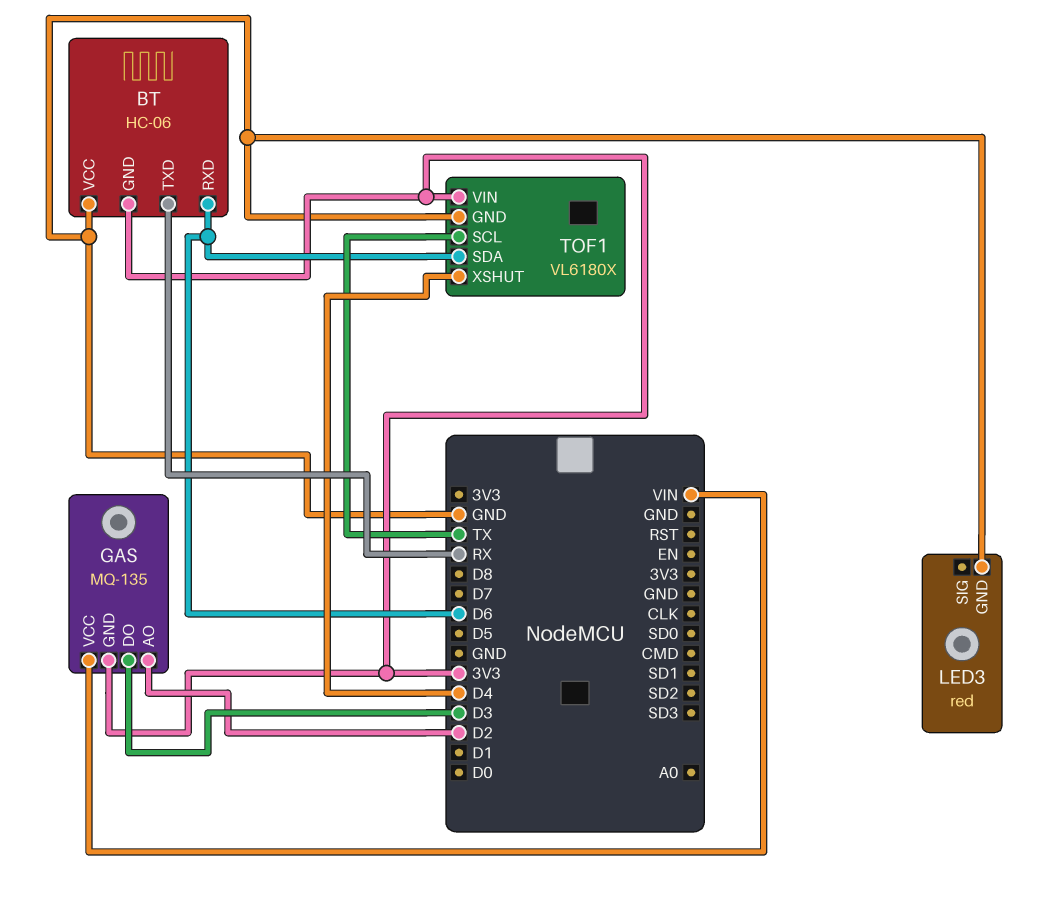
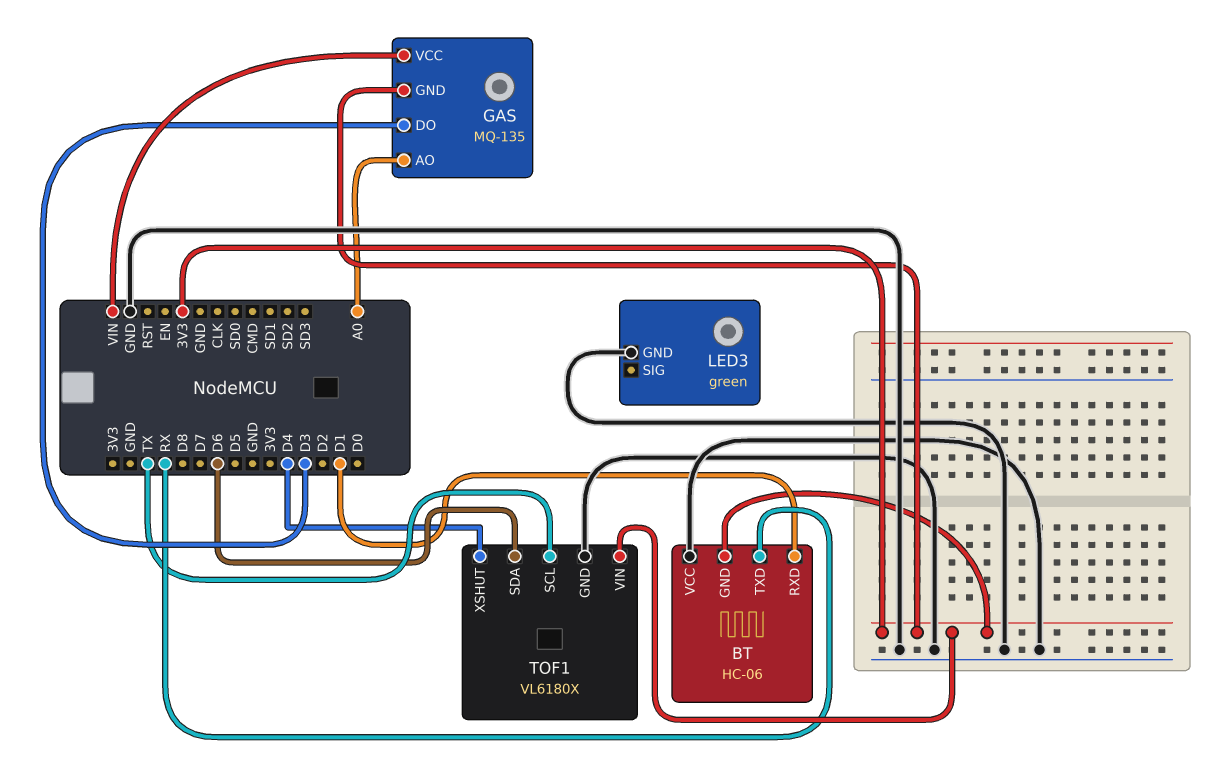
BT pin RXD: D6 -> D1
GAS pin AO: D2 -> A0
LED3: red -> green

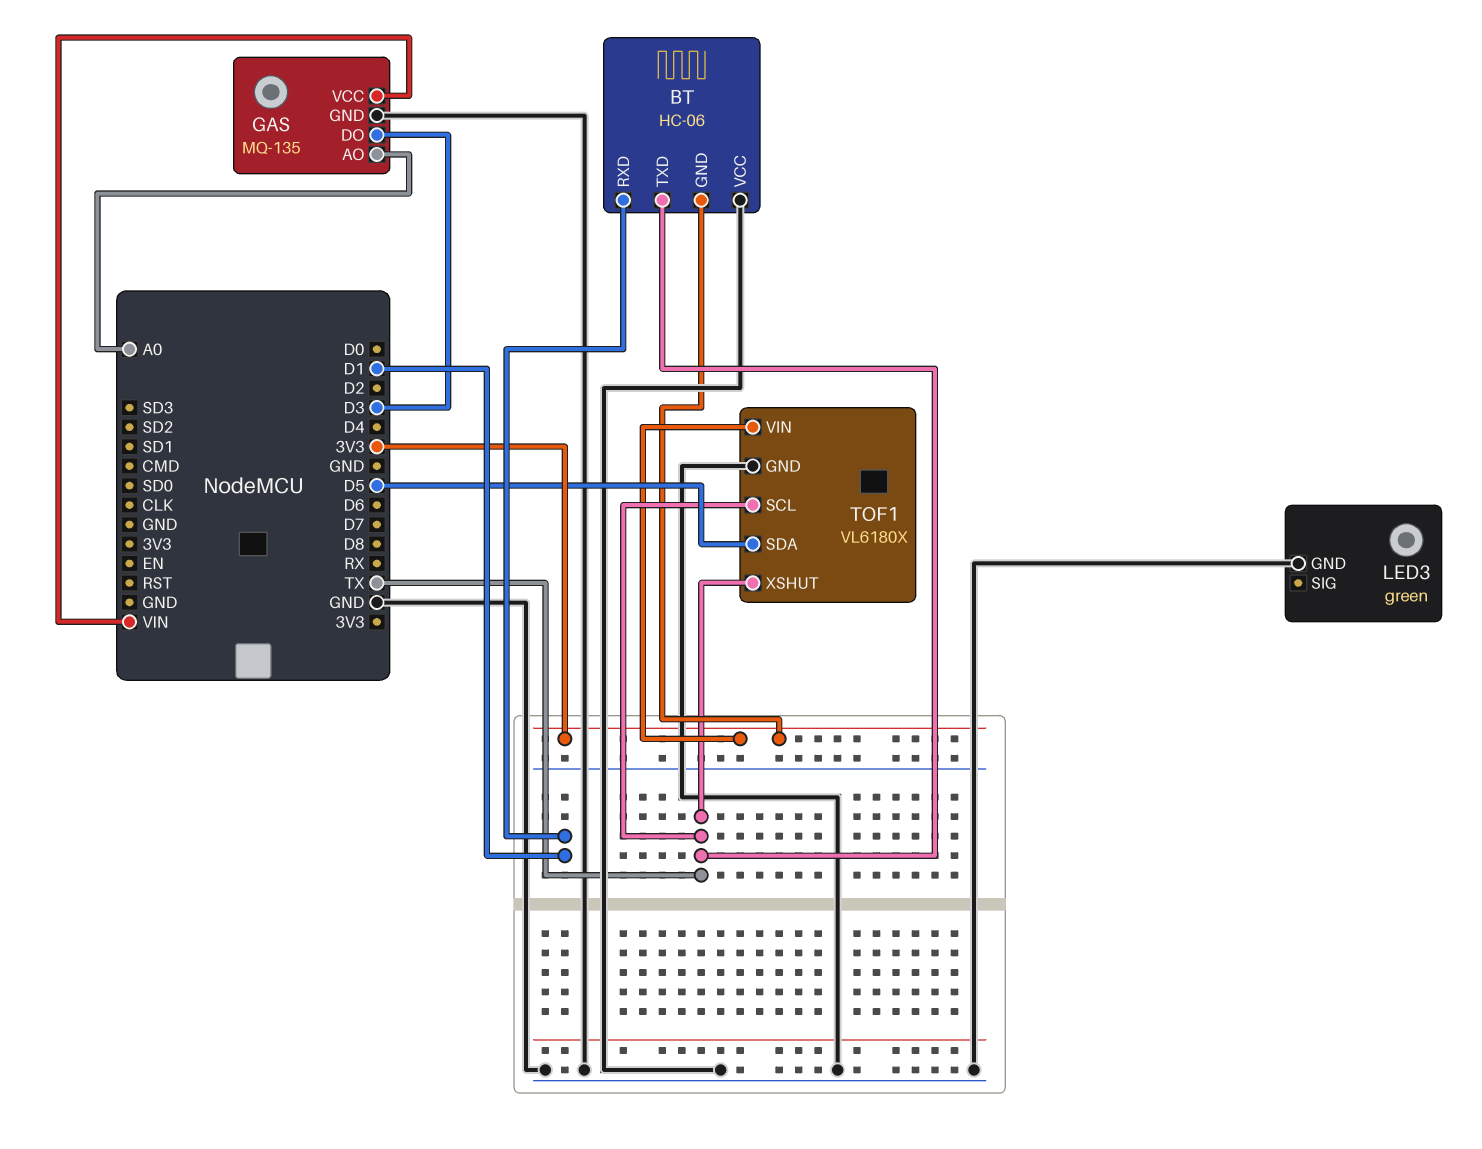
BT pin TXD: RX -> TX
GAS pin GND: 3V3 -> GND
TOF1 pin SDA: D6 -> D5
TOF1 pin XSHUT: D4 -> TX

